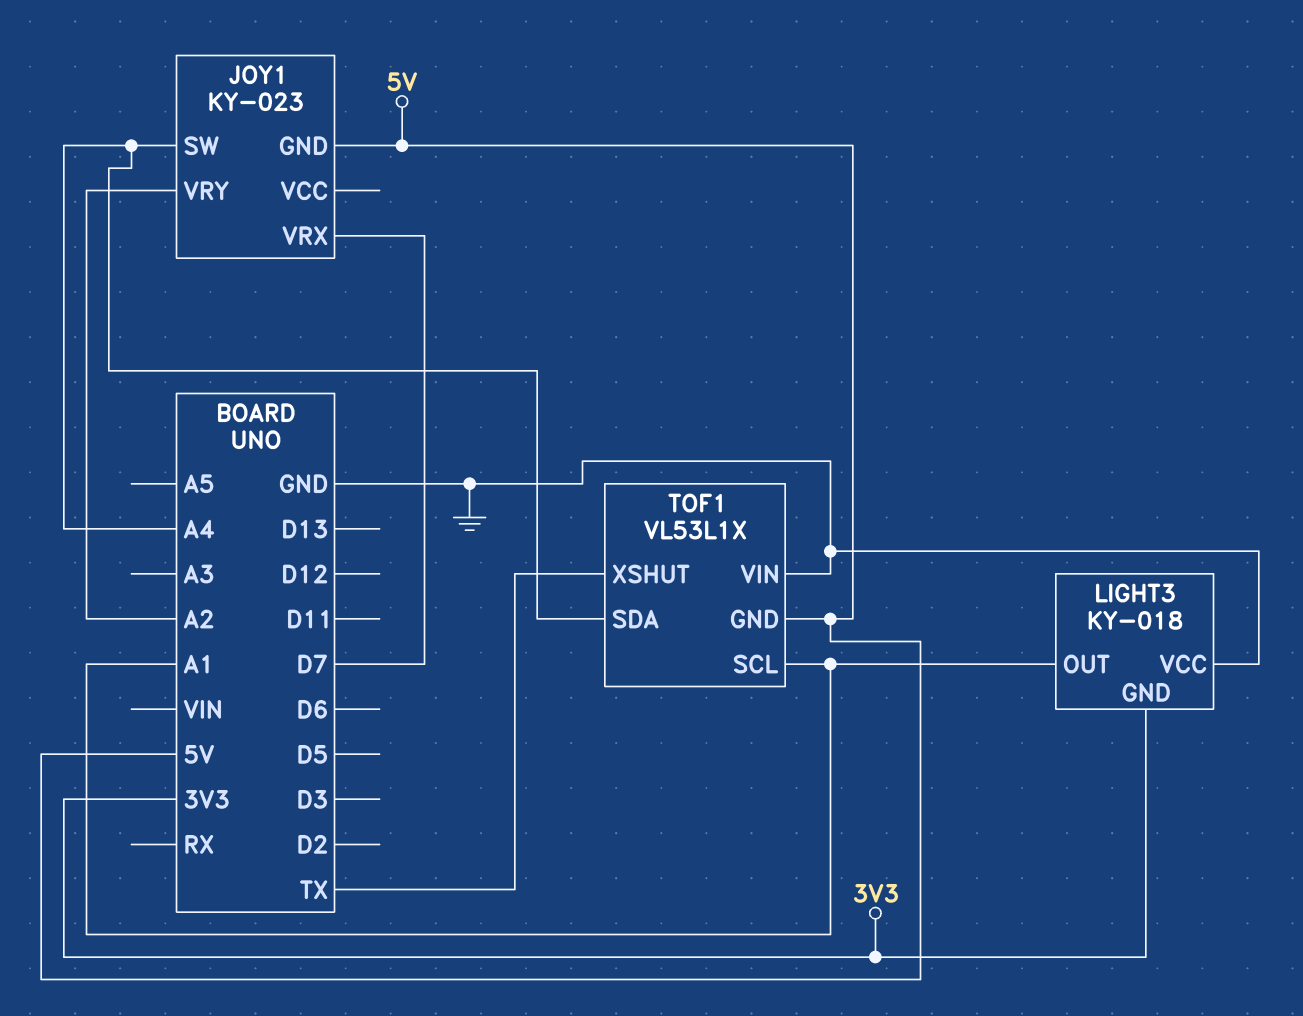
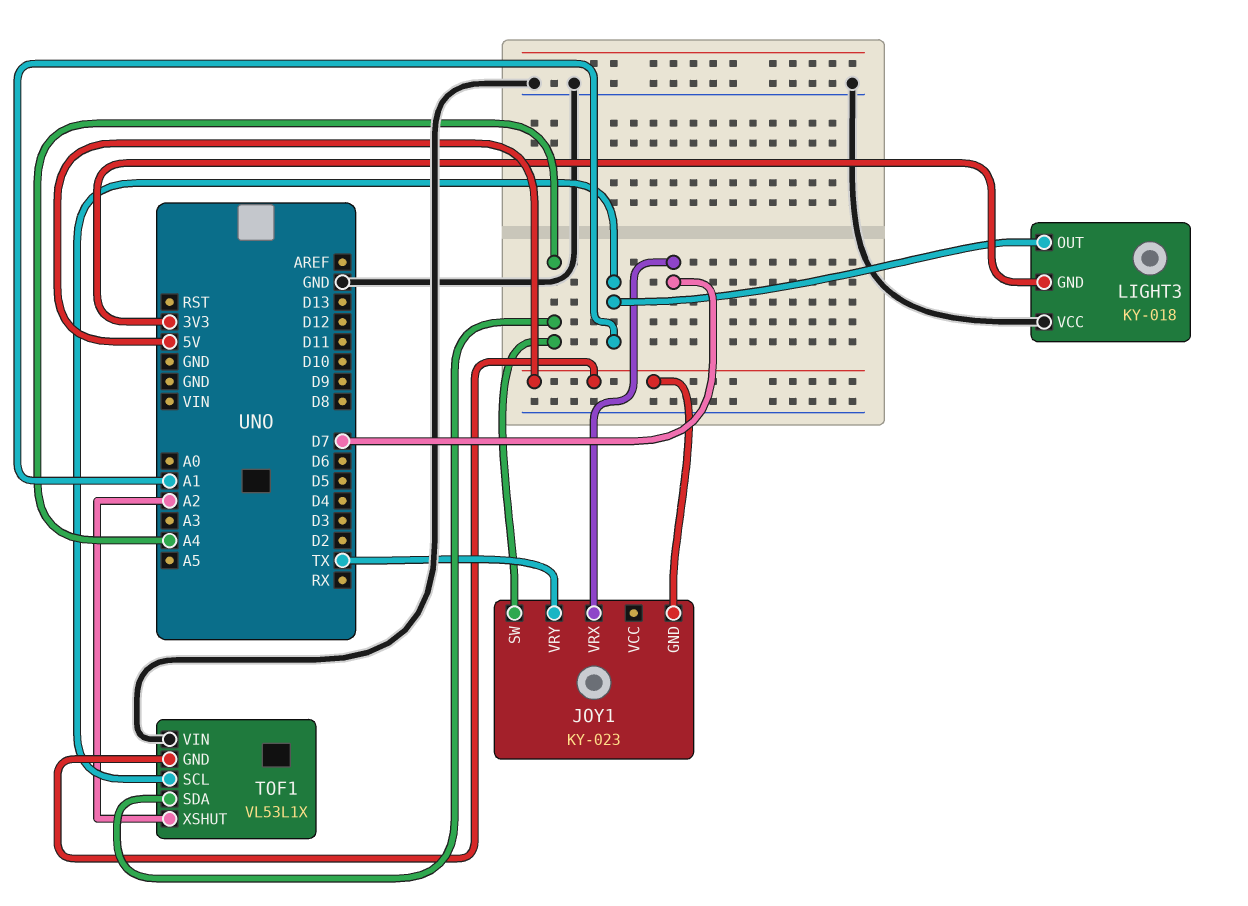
JOY1 pin VRY: A2 -> TX
TOF1 pin XSHUT: TX -> A2

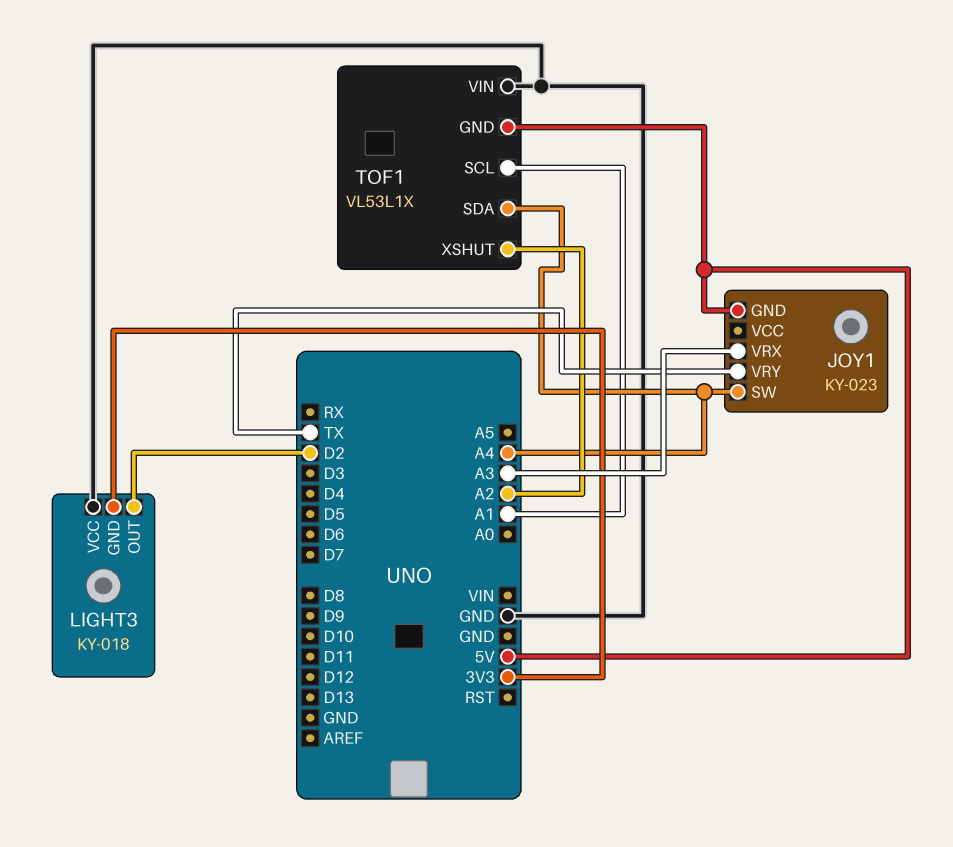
JOY1 pin VRX: D7 -> A3
LIGHT3 pin OUT: A1 -> D2

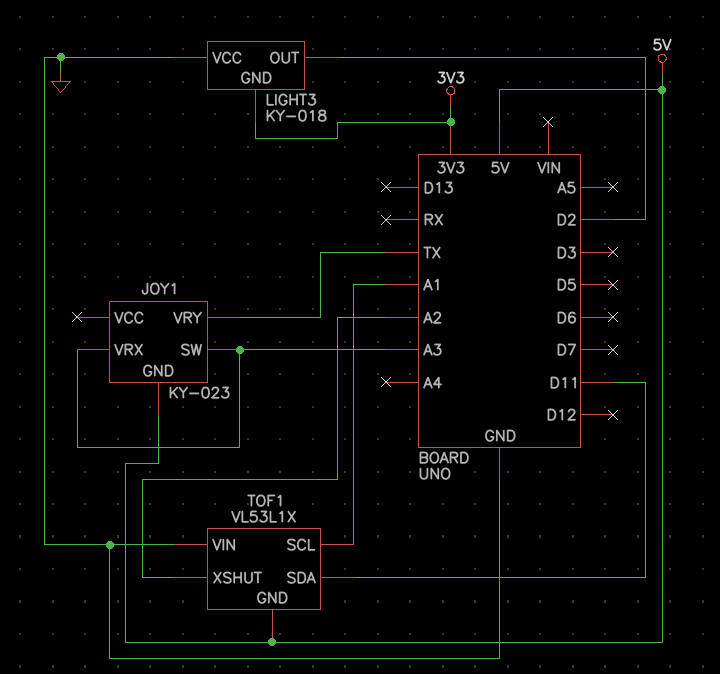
JOY1 pin SW: A4 -> A3
TOF1 pin SDA: A4 -> D11

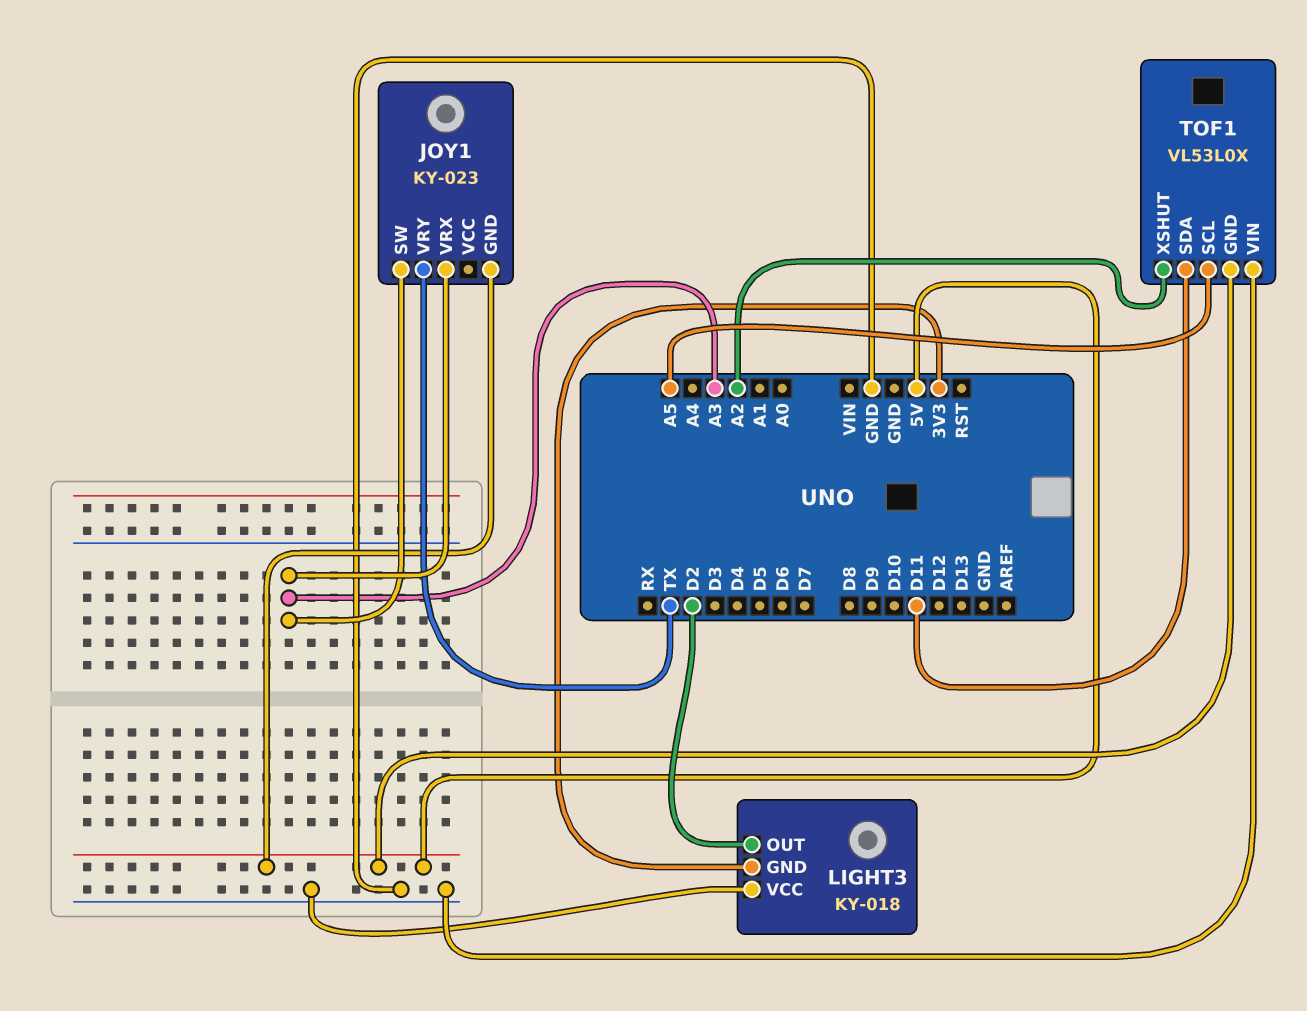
TOF1: VL53L1X -> VL53L0X
TOF1 pin SCL: A1 -> A5

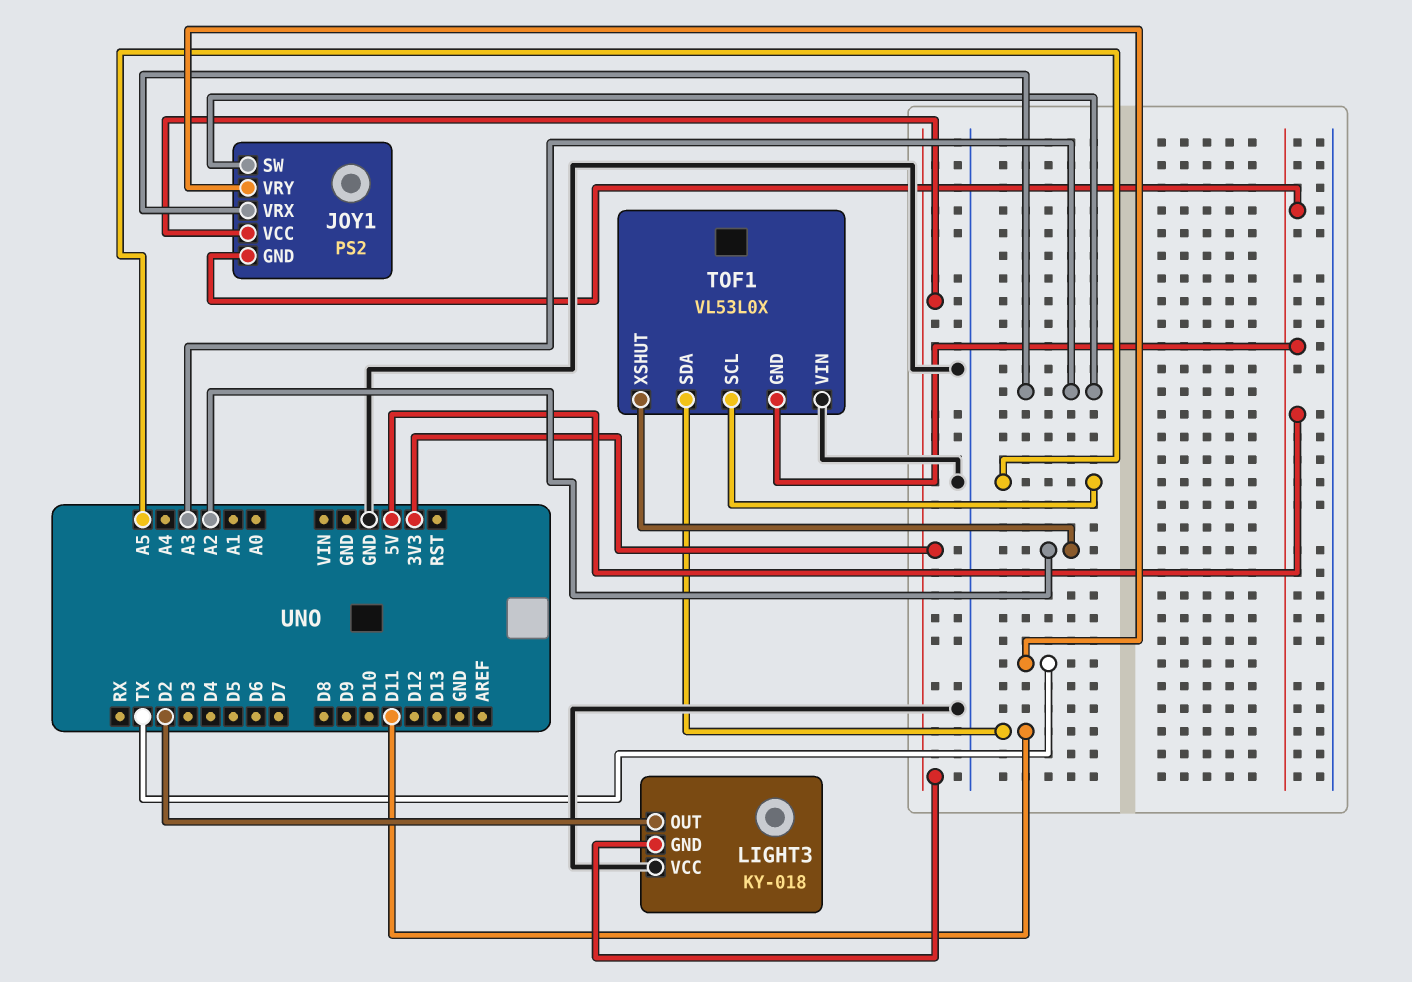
JOY1: KY-023 -> PS2
JOY1 pin VCC: none -> 3V3

